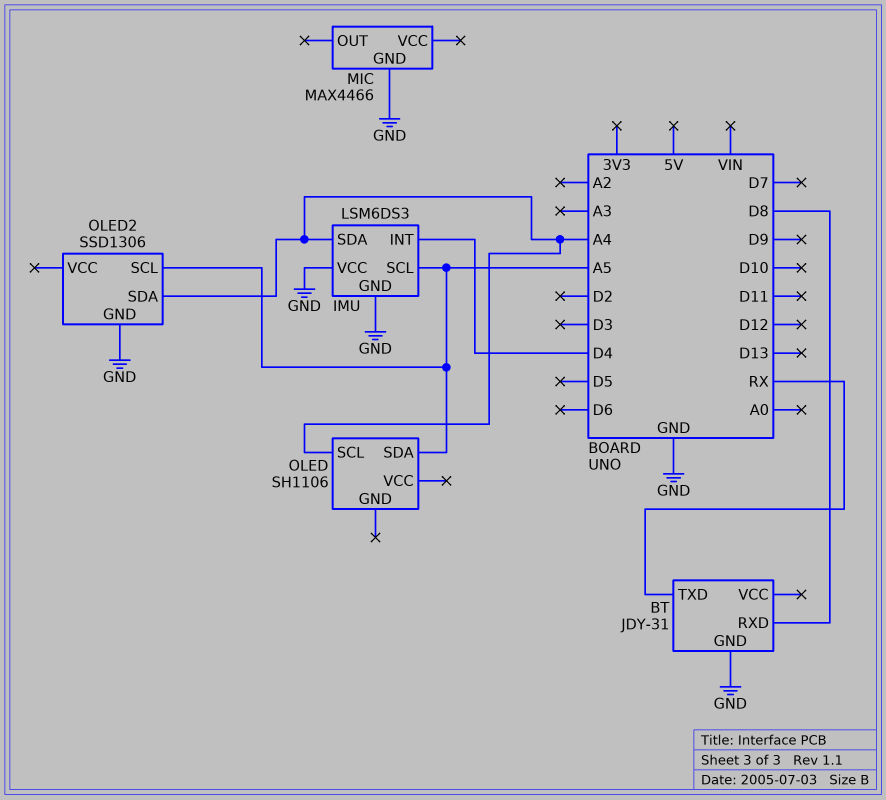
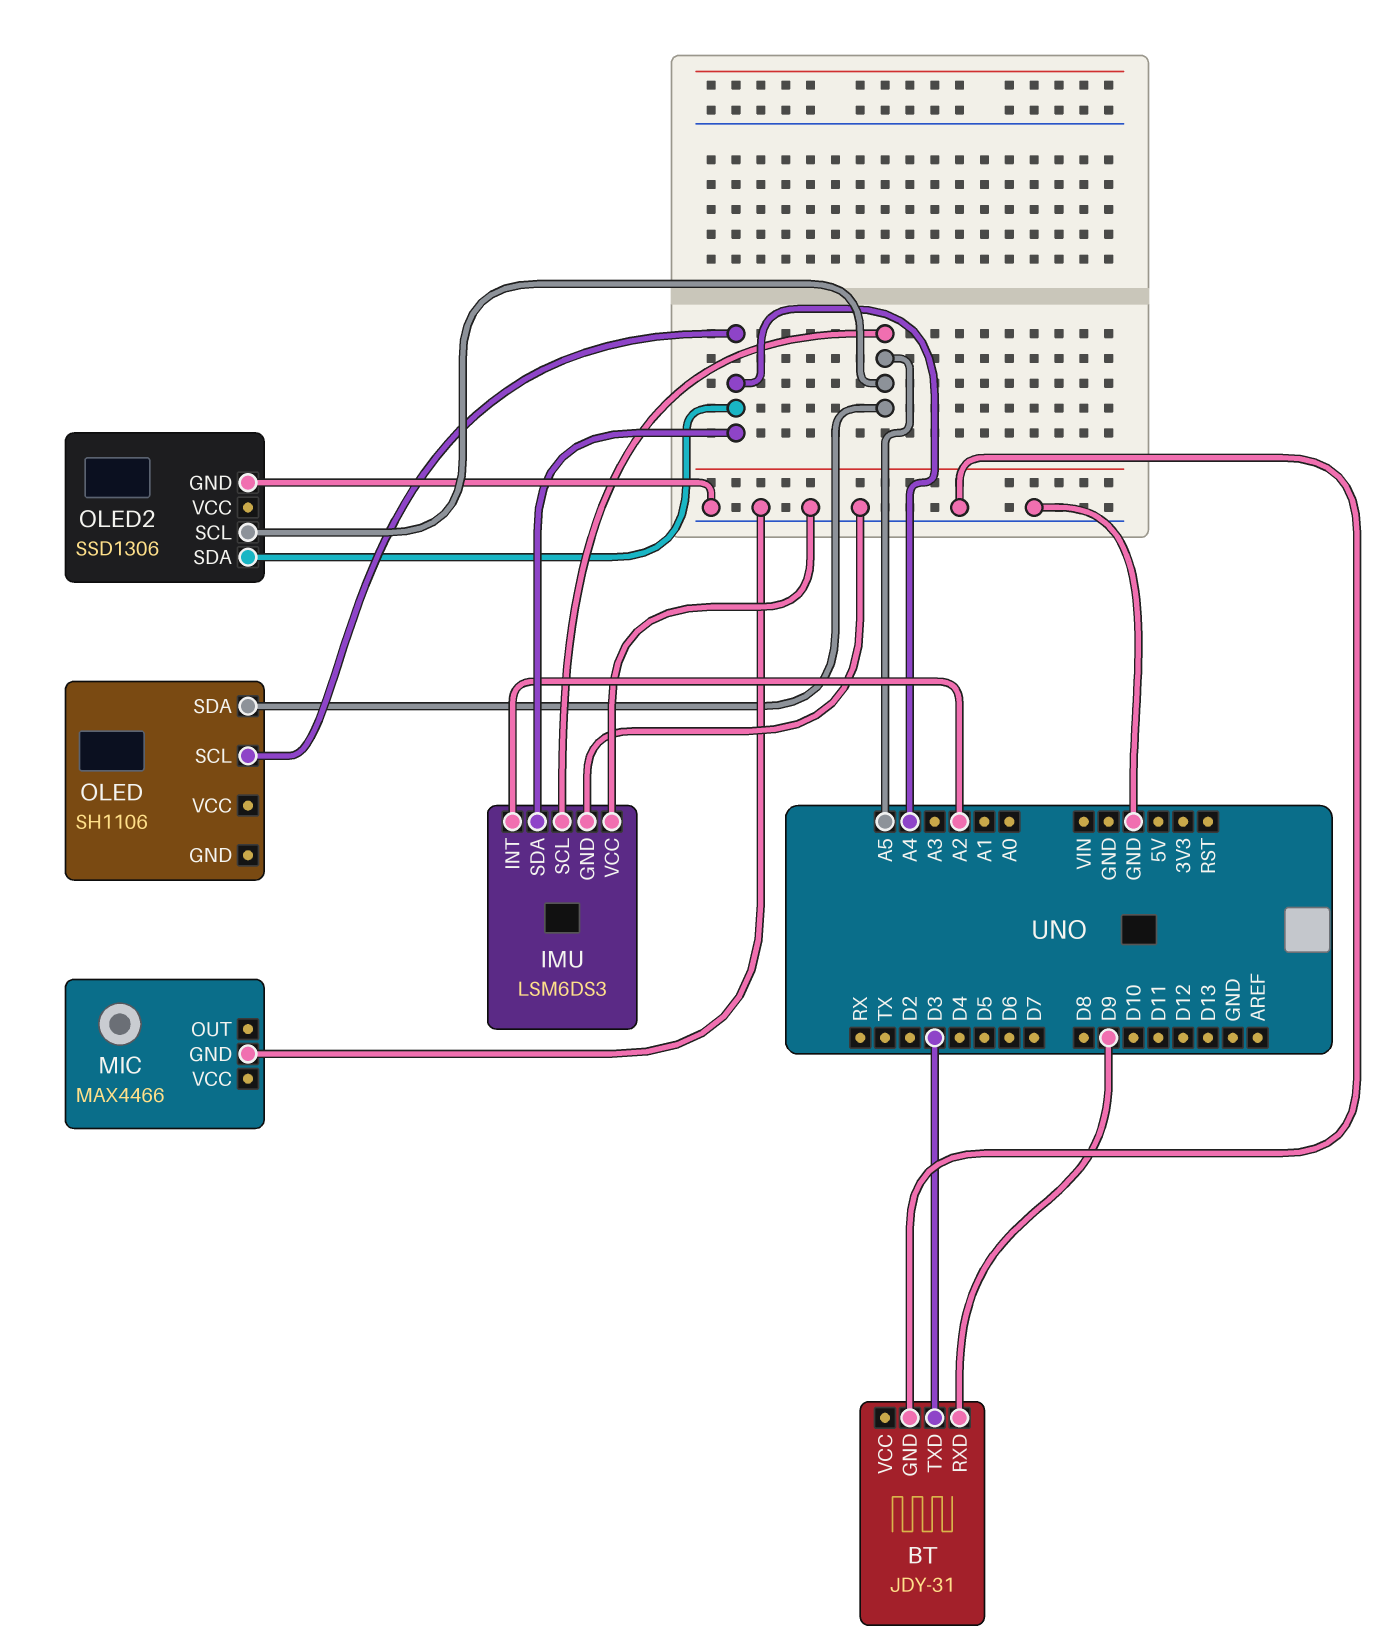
BT pin RXD: D8 -> D9
BT pin TXD: RX -> D3
IMU pin INT: D4 -> A2

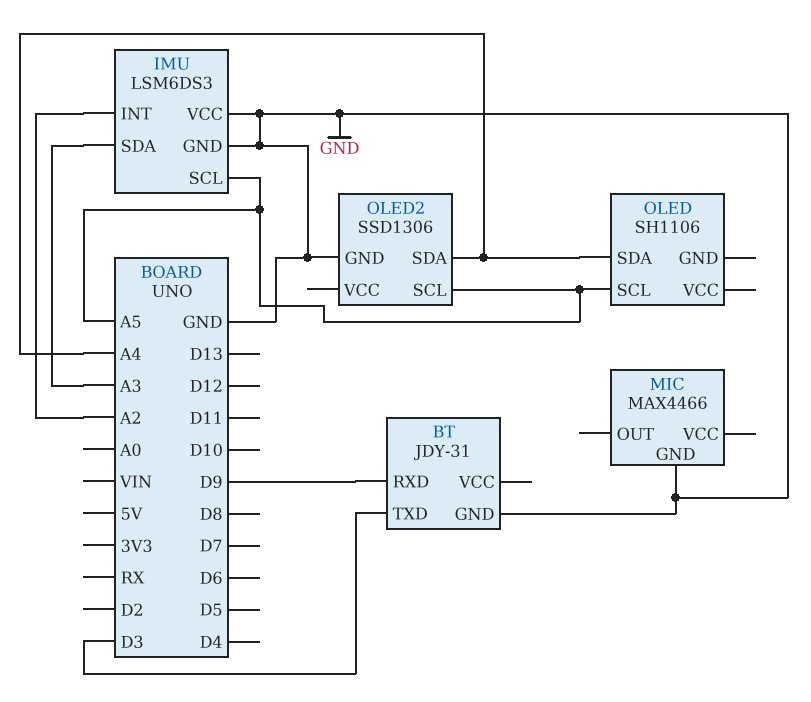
IMU pin SDA: A4 -> A3
OLED pin SCL: A4 -> A5
OLED pin SDA: A5 -> A4

